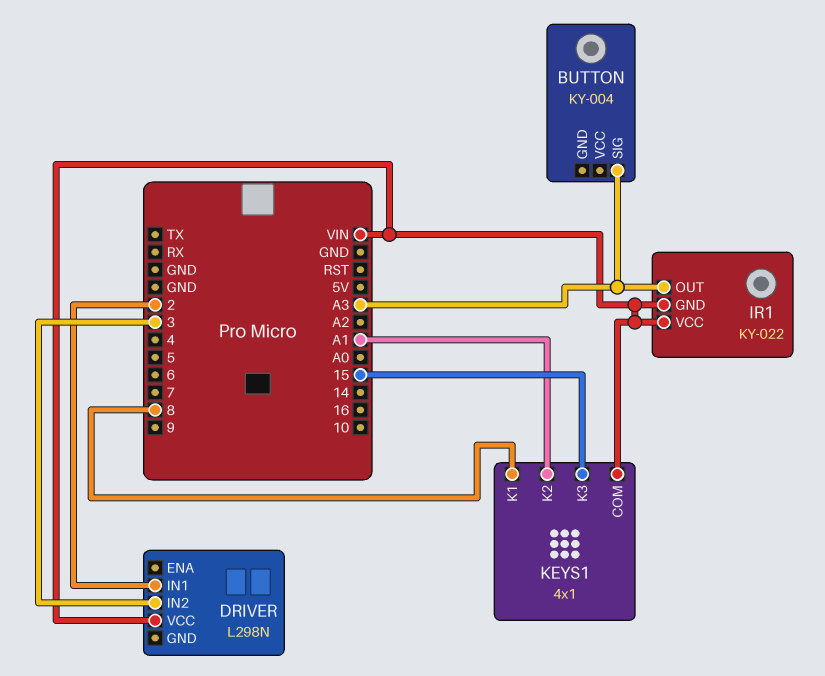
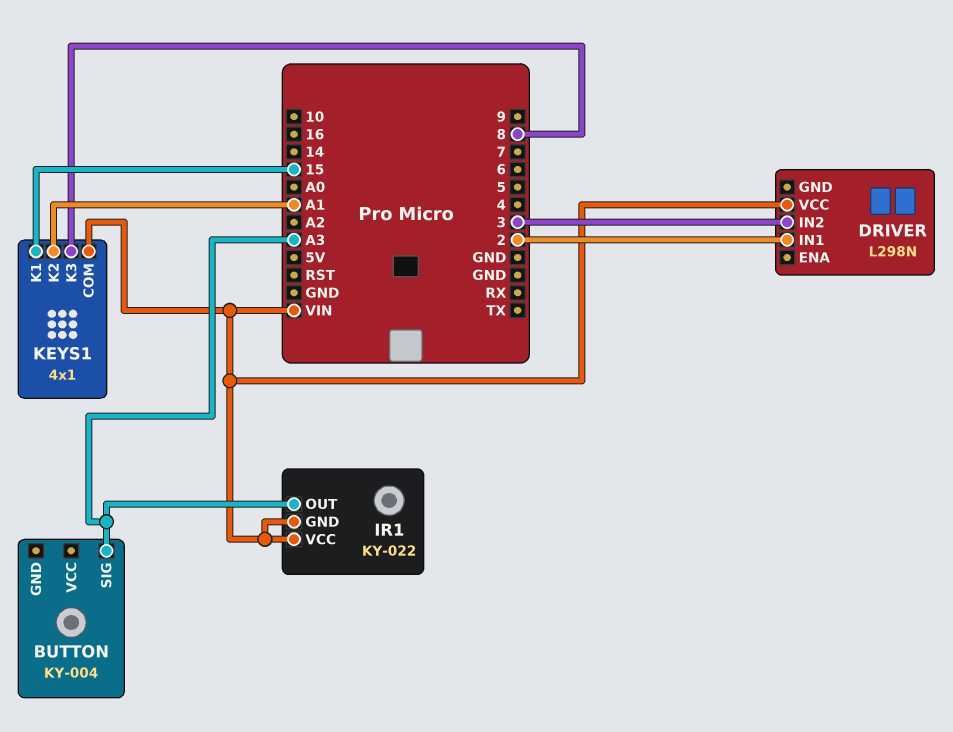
KEYS1 pin K1: 8 -> 15
KEYS1 pin K3: 15 -> 8

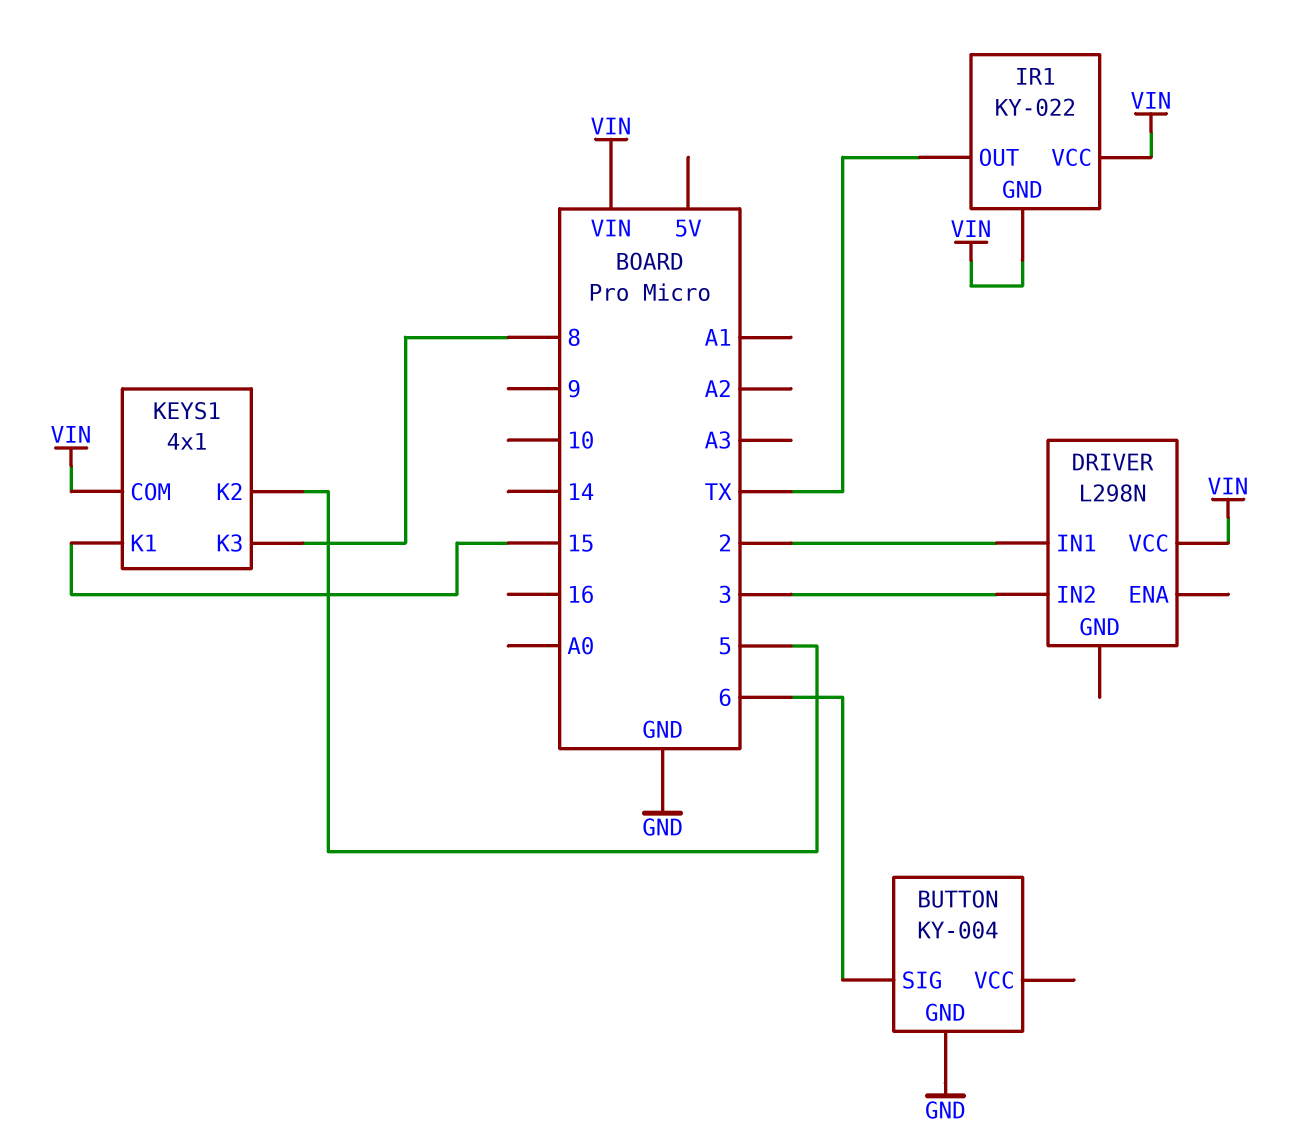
BUTTON pin GND: none -> GND
BUTTON pin SIG: A3 -> 6
IR1 pin OUT: A3 -> TX
KEYS1 pin K2: A1 -> 5

